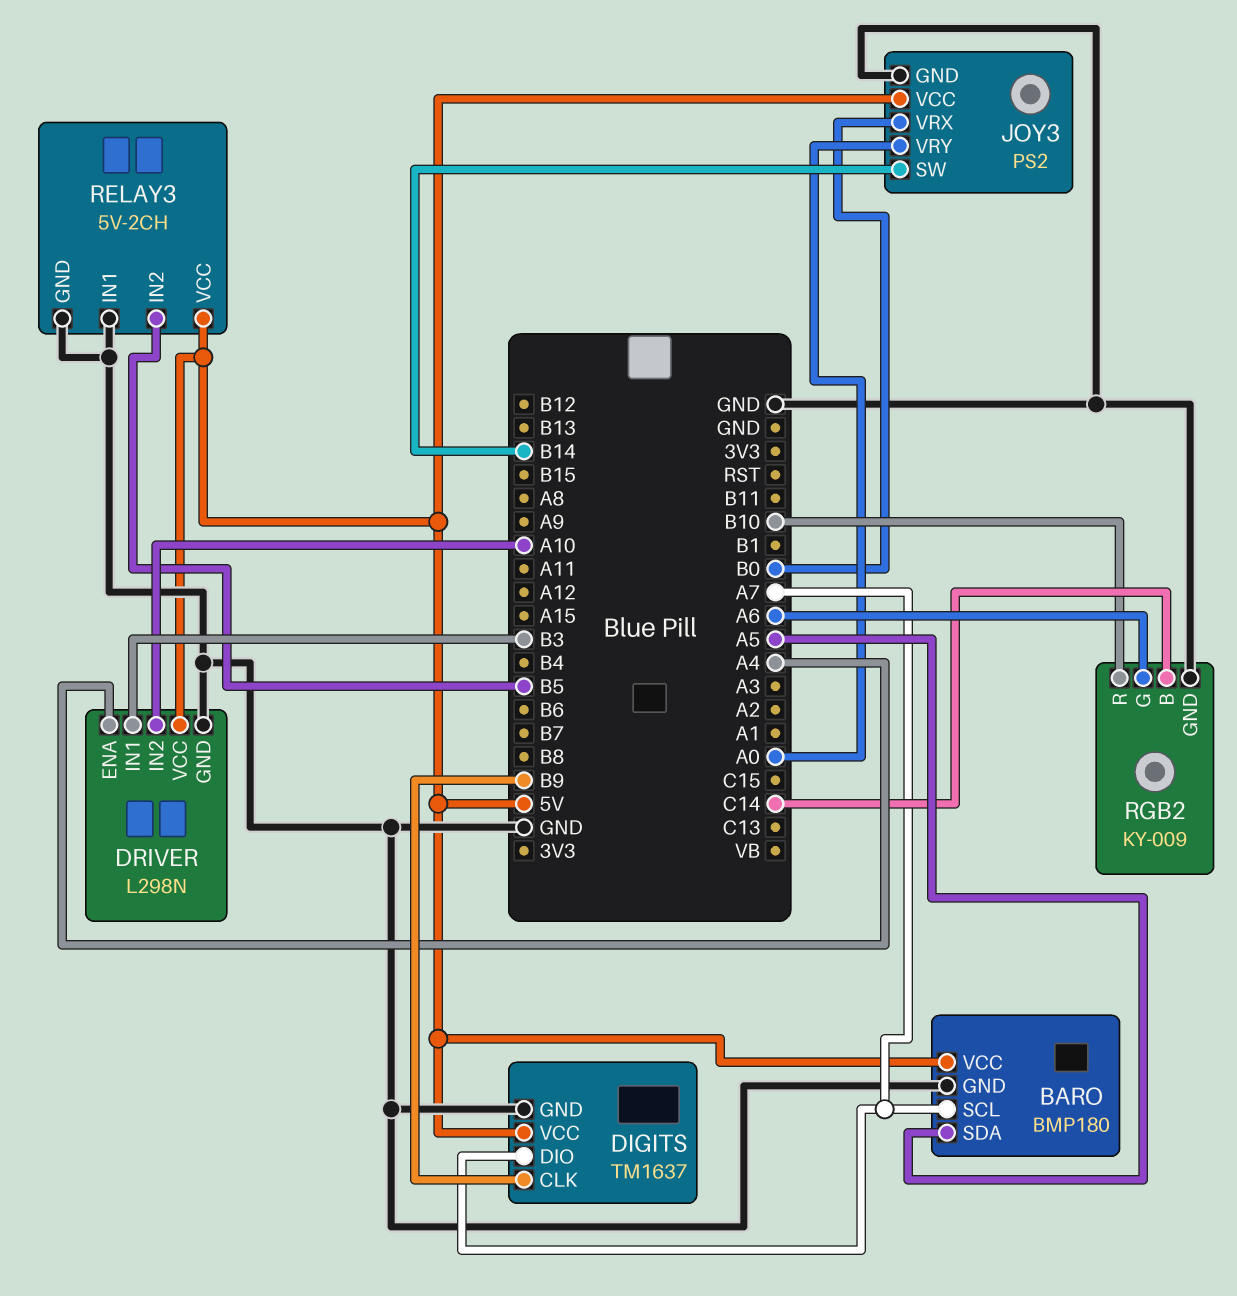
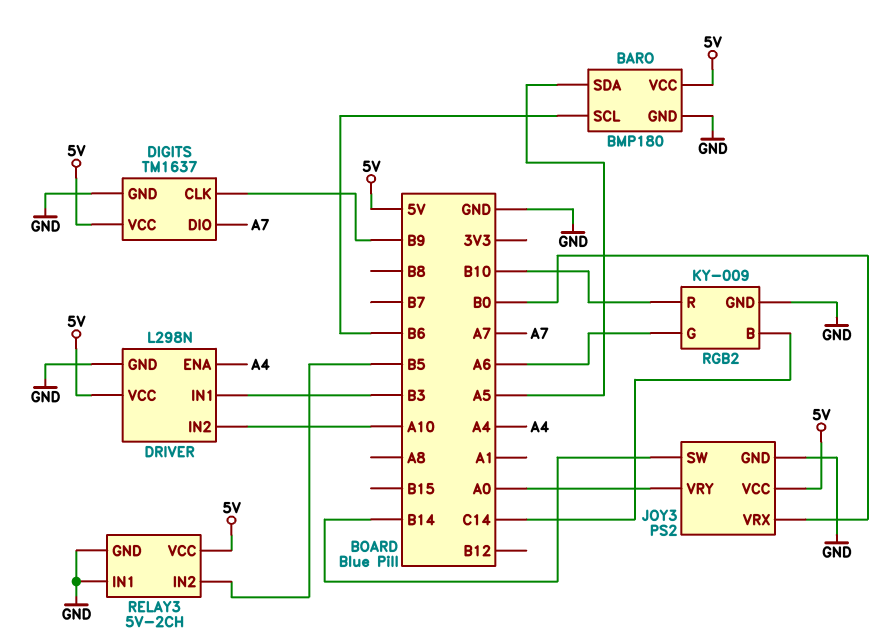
BARO pin SCL: A7 -> B6

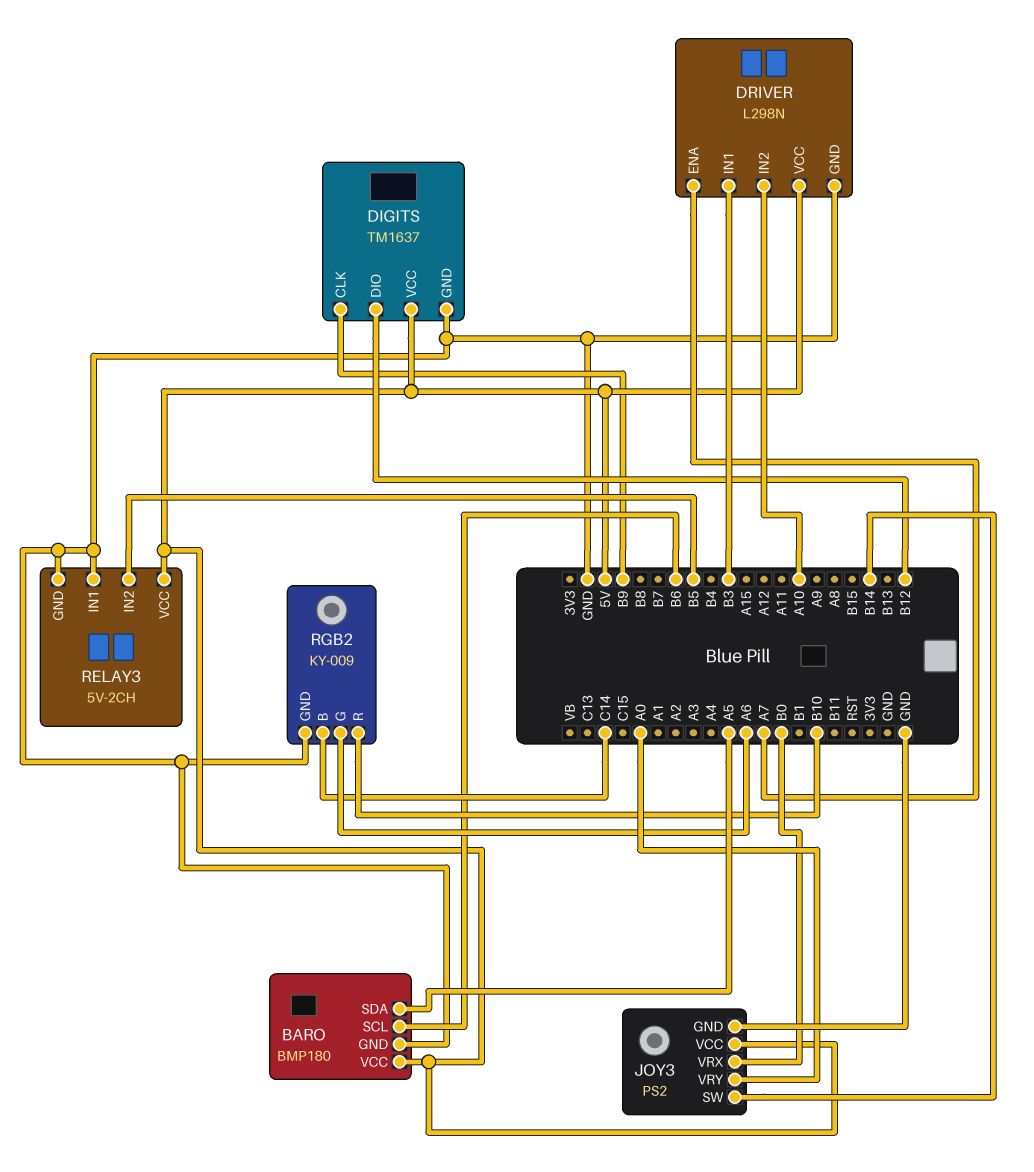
DIGITS pin DIO: A7 -> B12
DRIVER pin ENA: A4 -> A7

